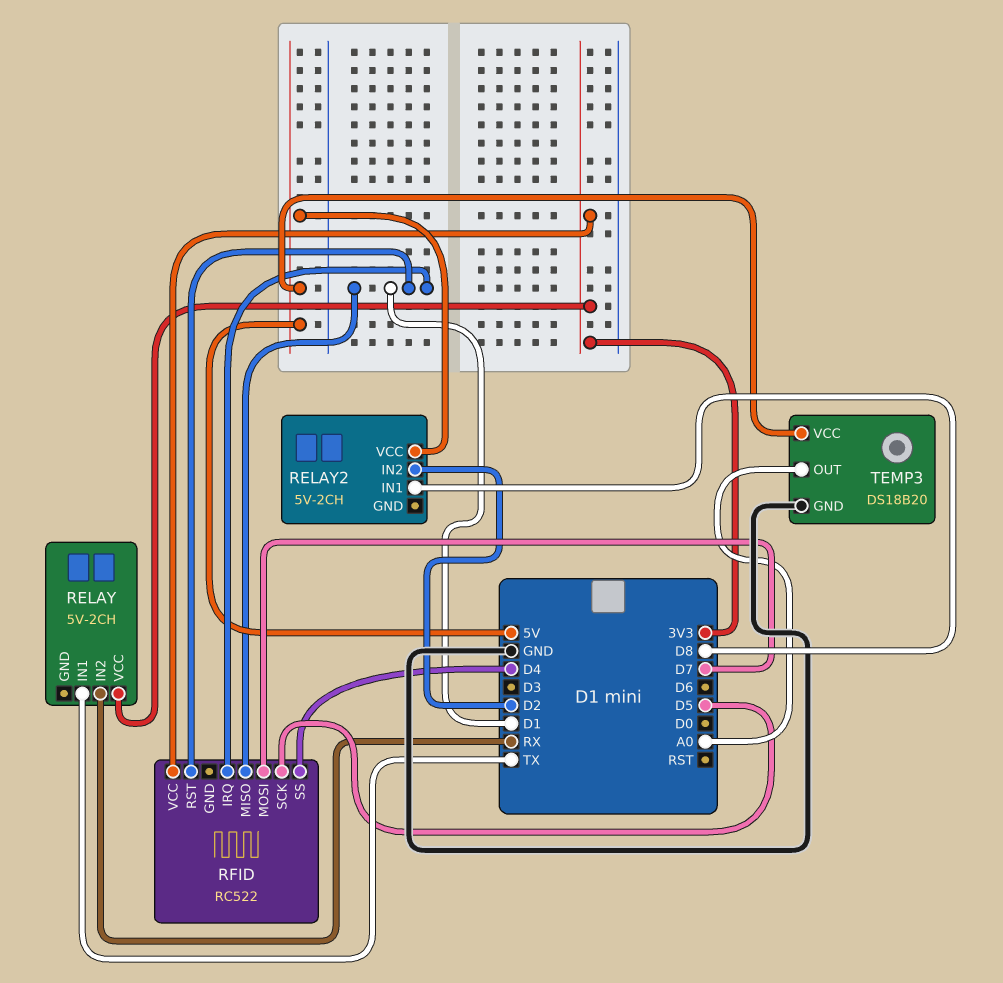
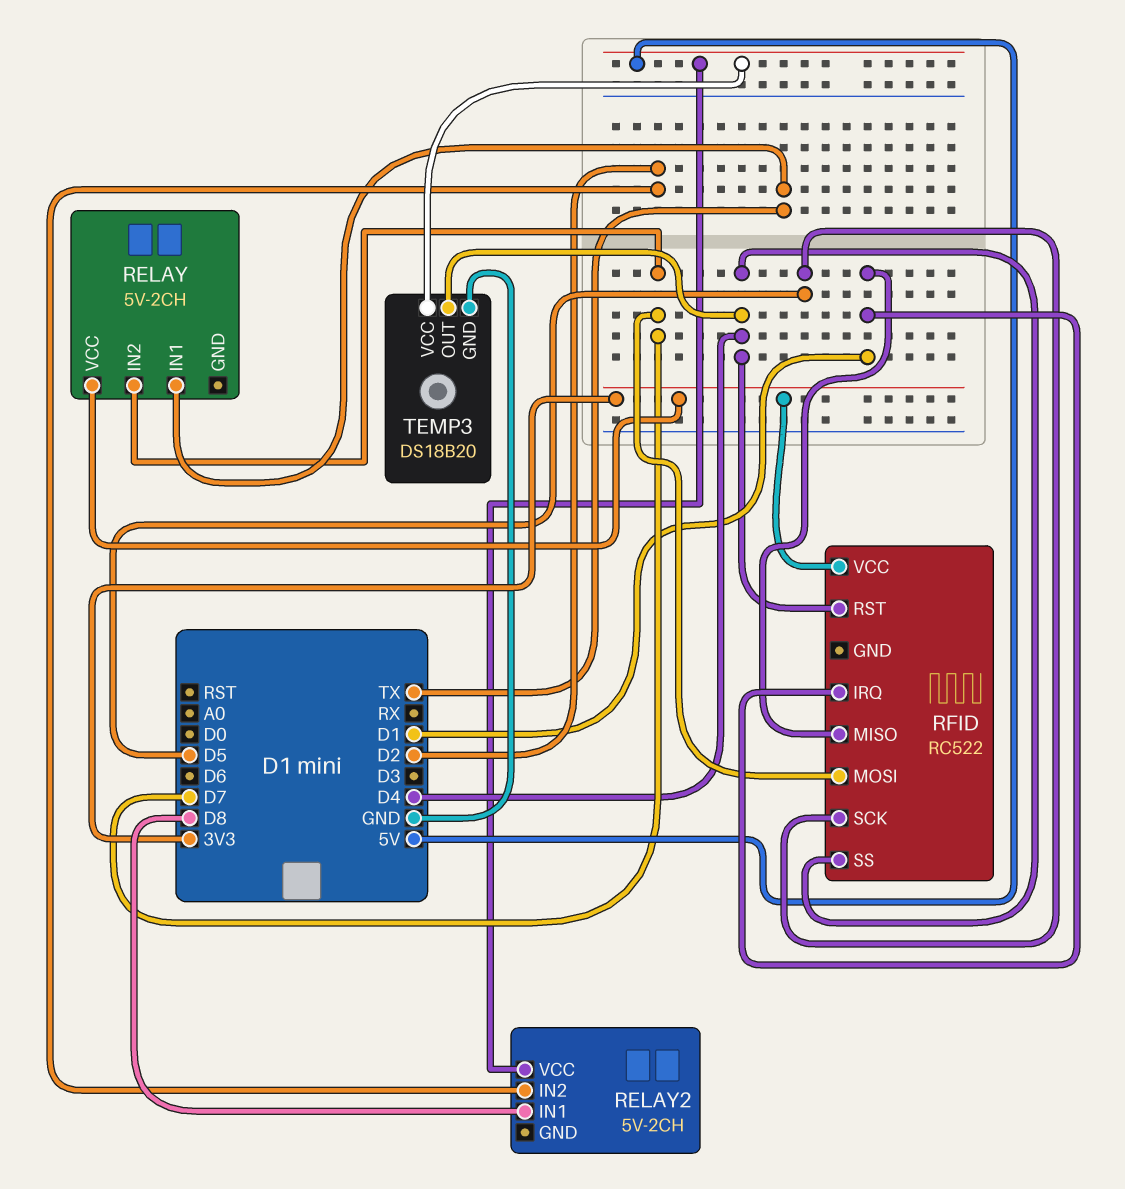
RELAY pin IN2: RX -> D7
RFID pin RST: D1 -> D4
TEMP3 pin OUT: A0 -> D4

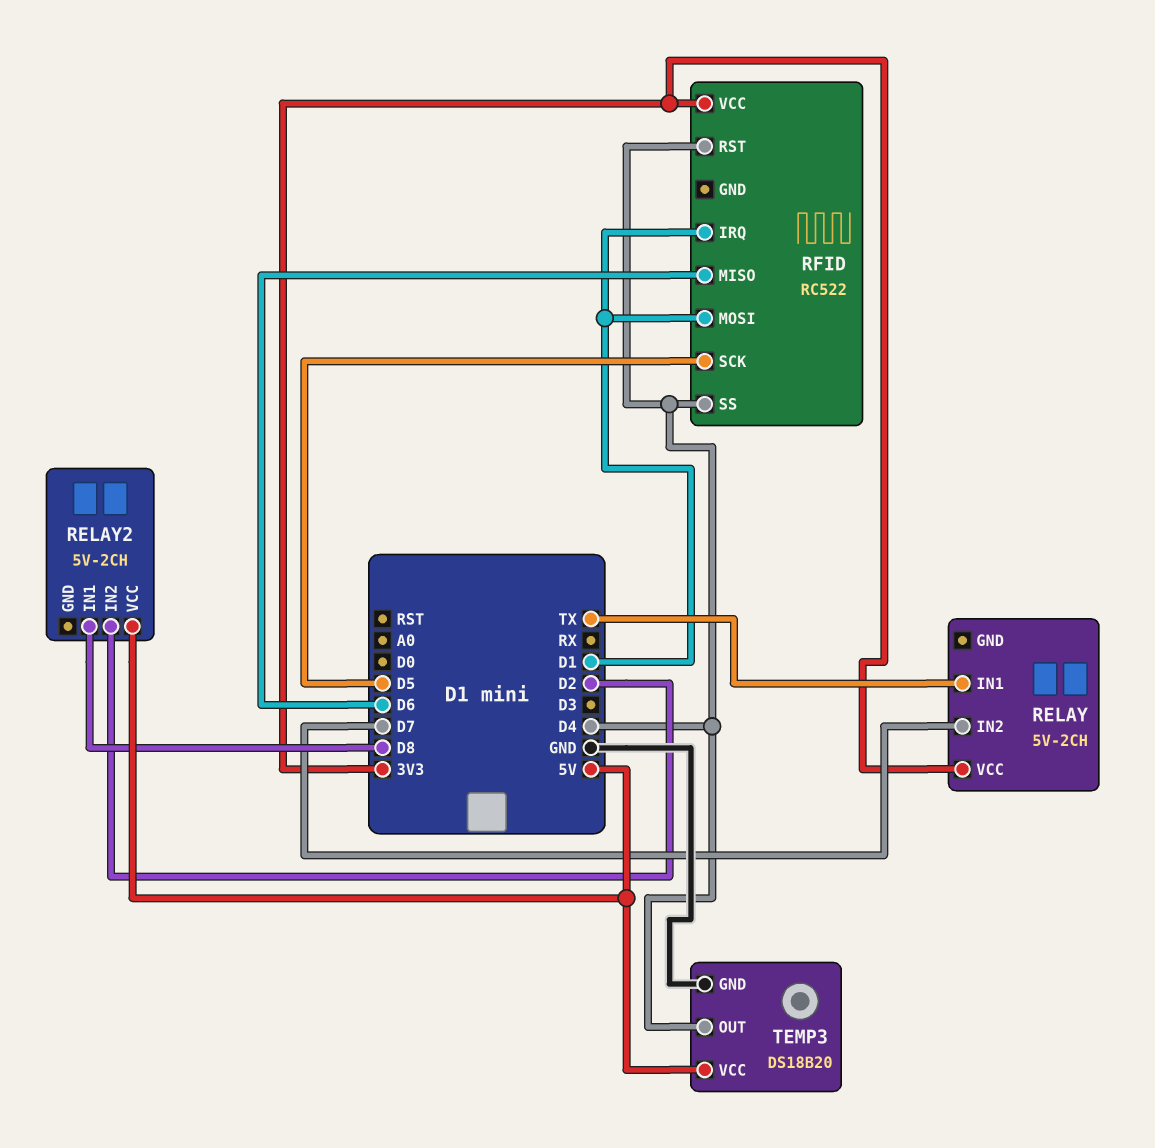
RFID pin MISO: D1 -> D6
RFID pin MOSI: D7 -> D1

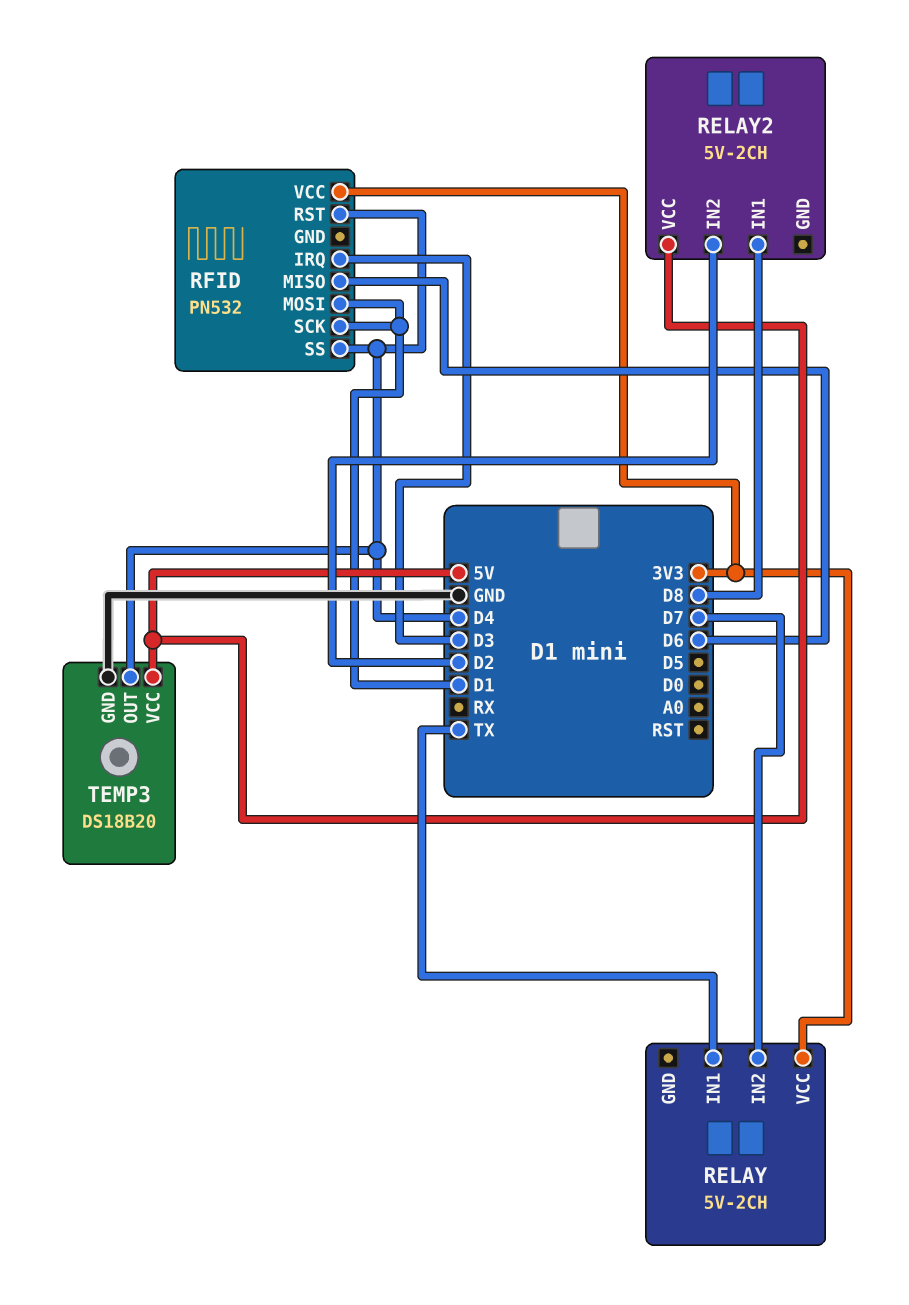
RFID: RC522 -> PN532
RFID pin IRQ: D1 -> D3
RFID pin SCK: D5 -> D1

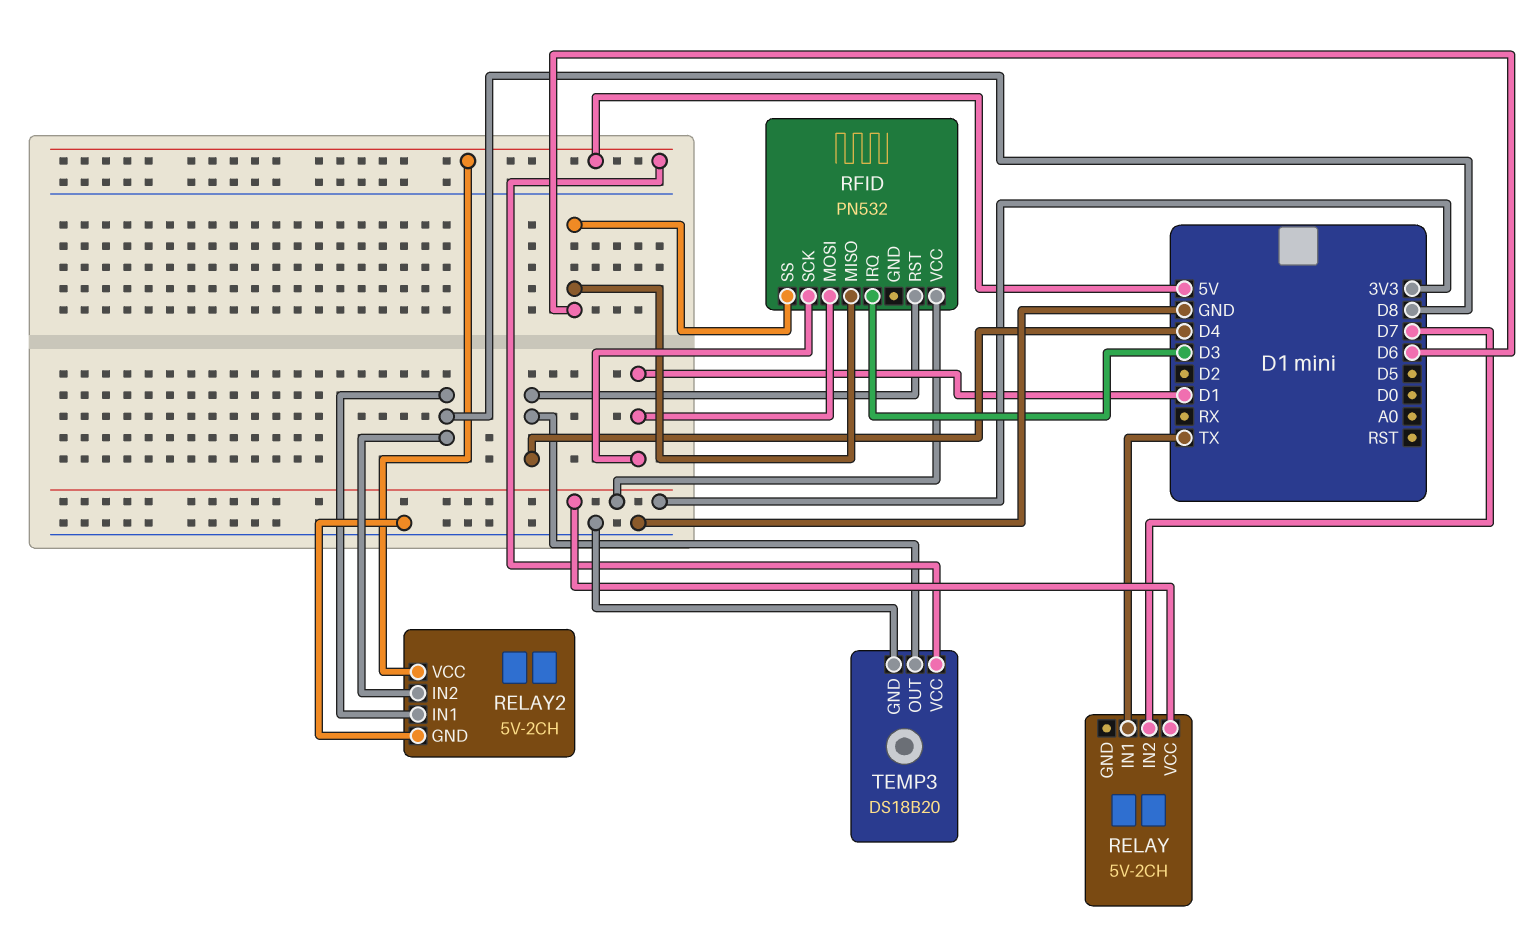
RELAY2 pin GND: none -> GND
RELAY2 pin IN2: D2 -> D8
RFID pin SS: D4 -> D6

